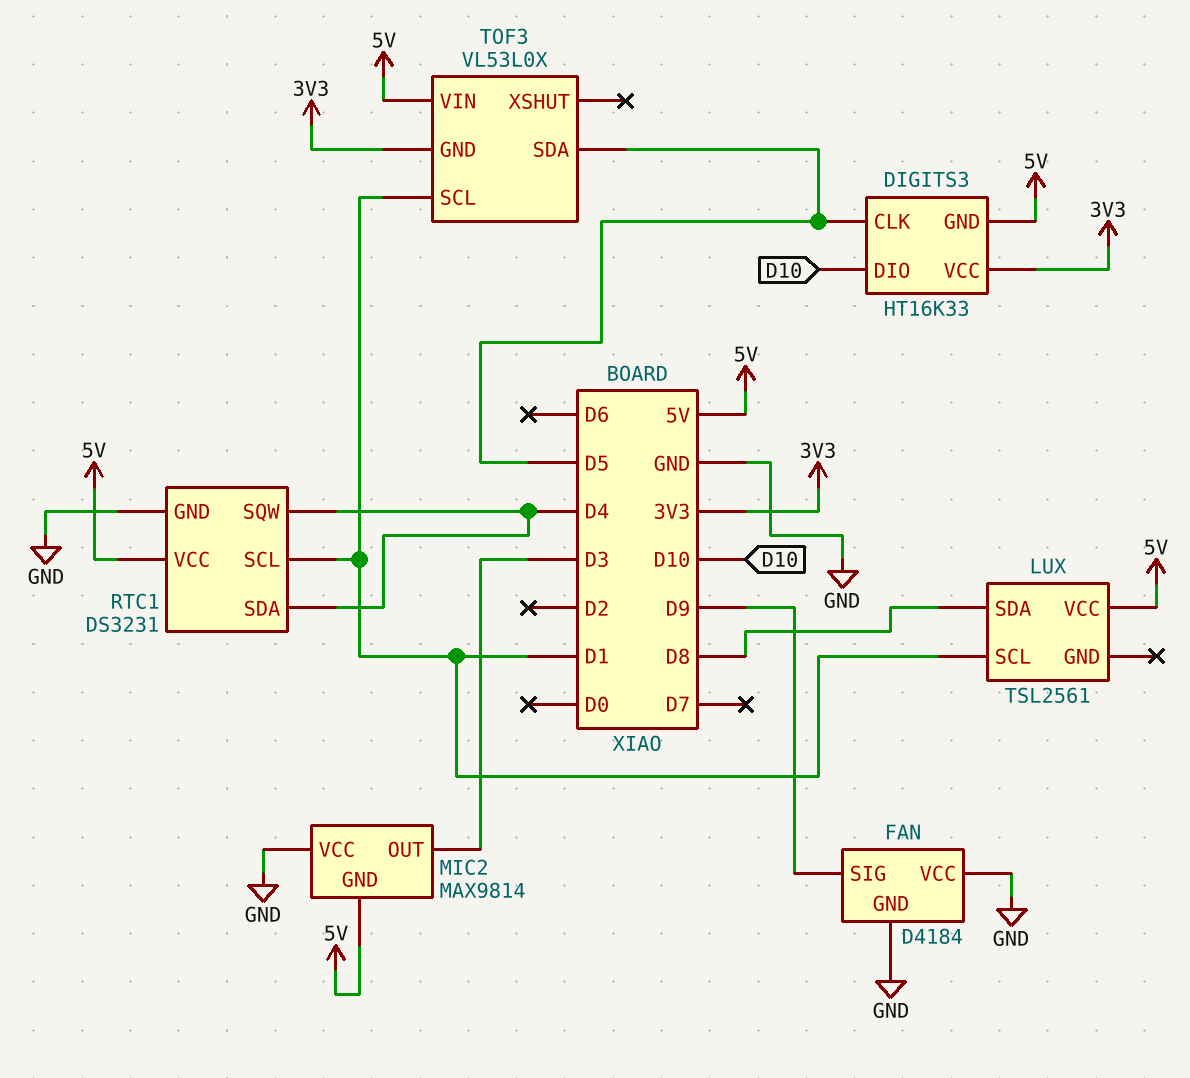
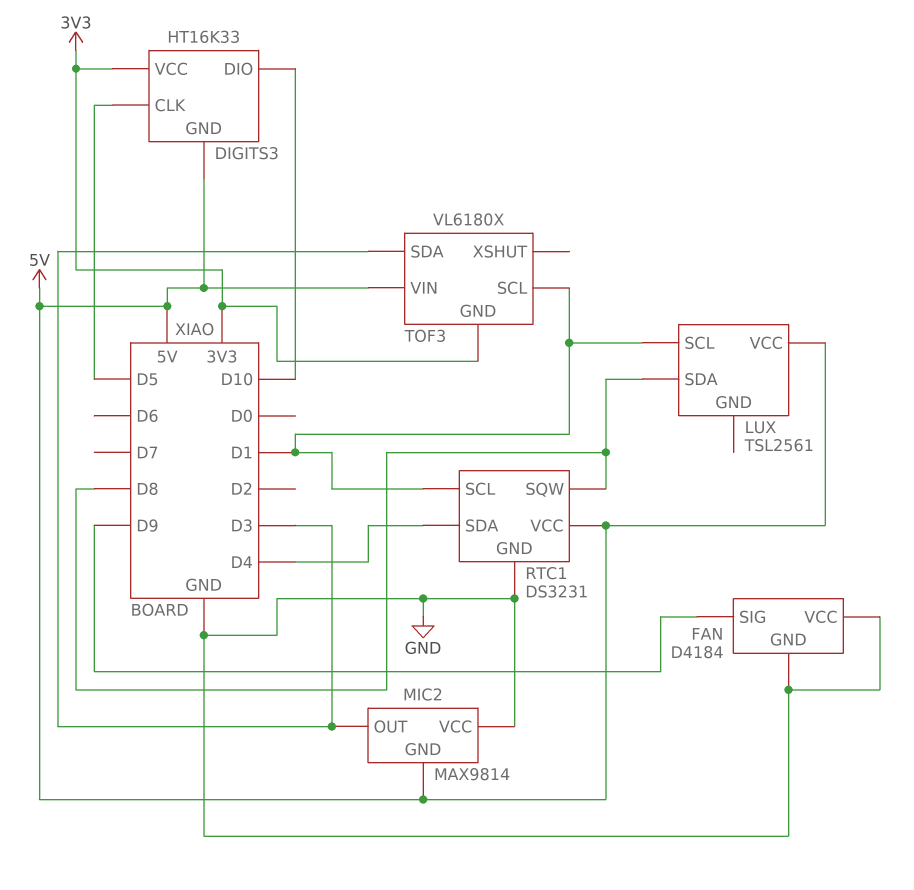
RTC1 pin SQW: D4 -> D8
TOF3: VL53L0X -> VL6180X
TOF3 pin SDA: D5 -> D3

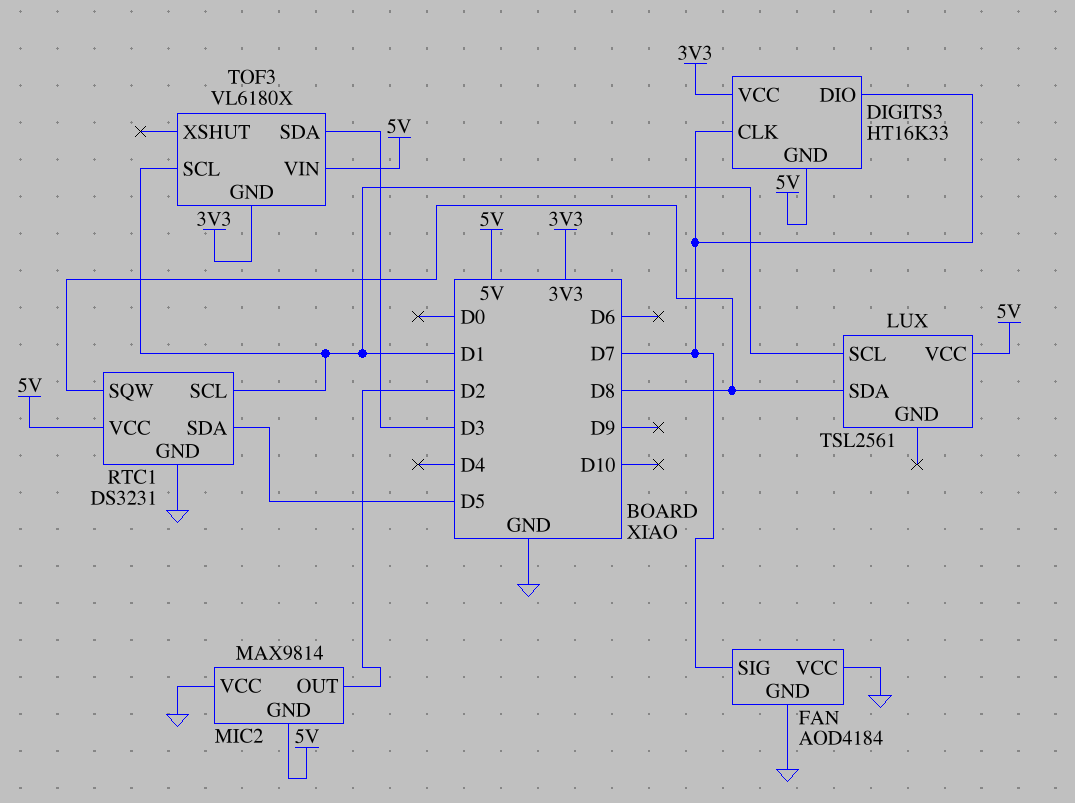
DIGITS3 pin CLK: D5 -> D7
DIGITS3 pin DIO: D10 -> D7
FAN: D4184 -> AOD4184
FAN pin SIG: D9 -> D7
MIC2 pin OUT: D3 -> D2
RTC1 pin SDA: D4 -> D5

